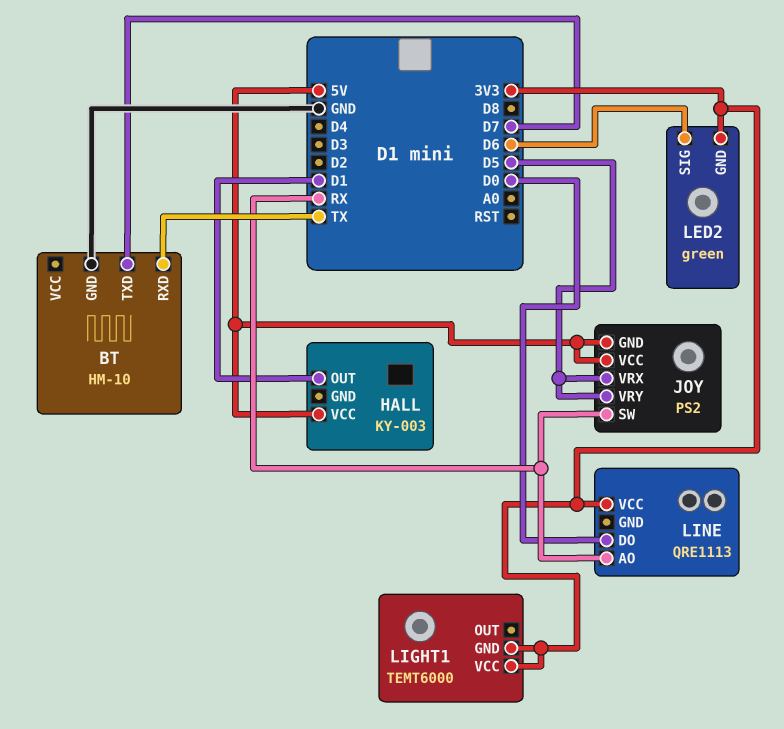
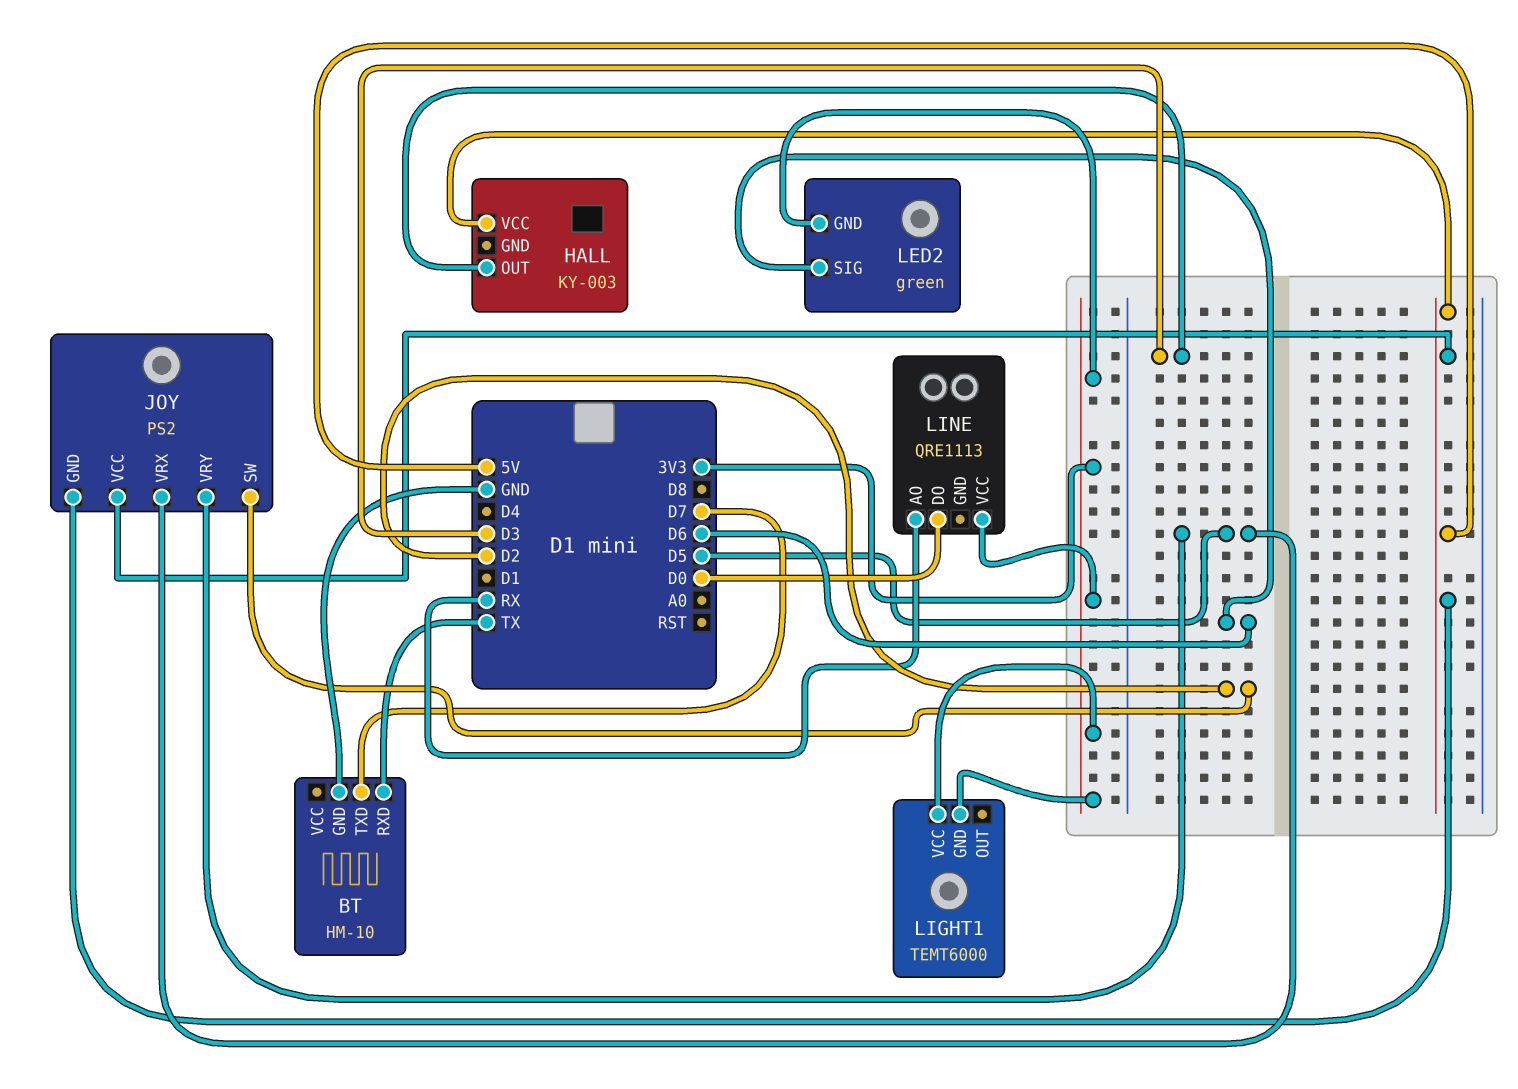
HALL pin OUT: D1 -> D3
JOY pin SW: RX -> D2

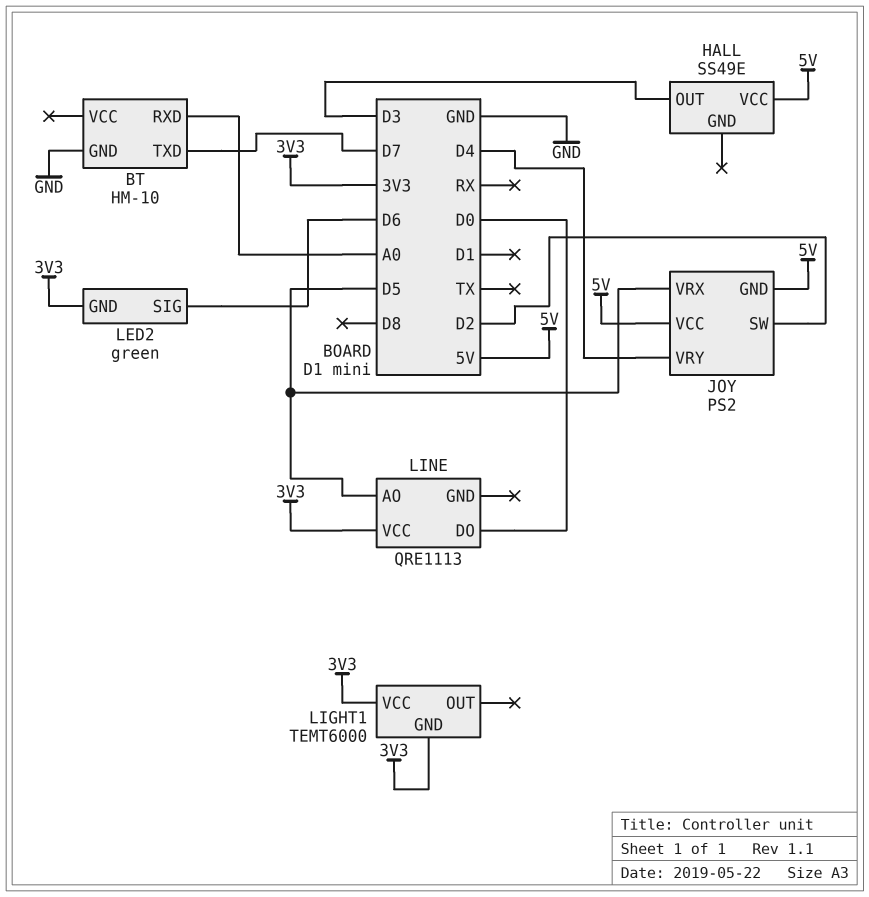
BT pin RXD: TX -> A0
HALL: KY-003 -> SS49E
JOY pin VRY: D5 -> D4
LINE pin AO: RX -> D5

